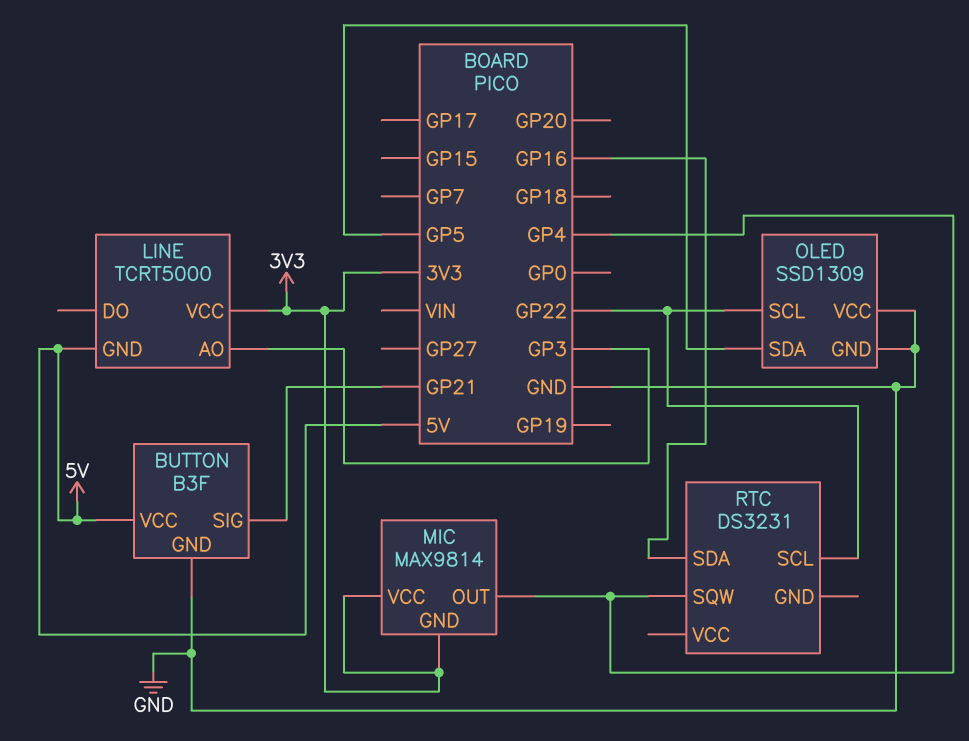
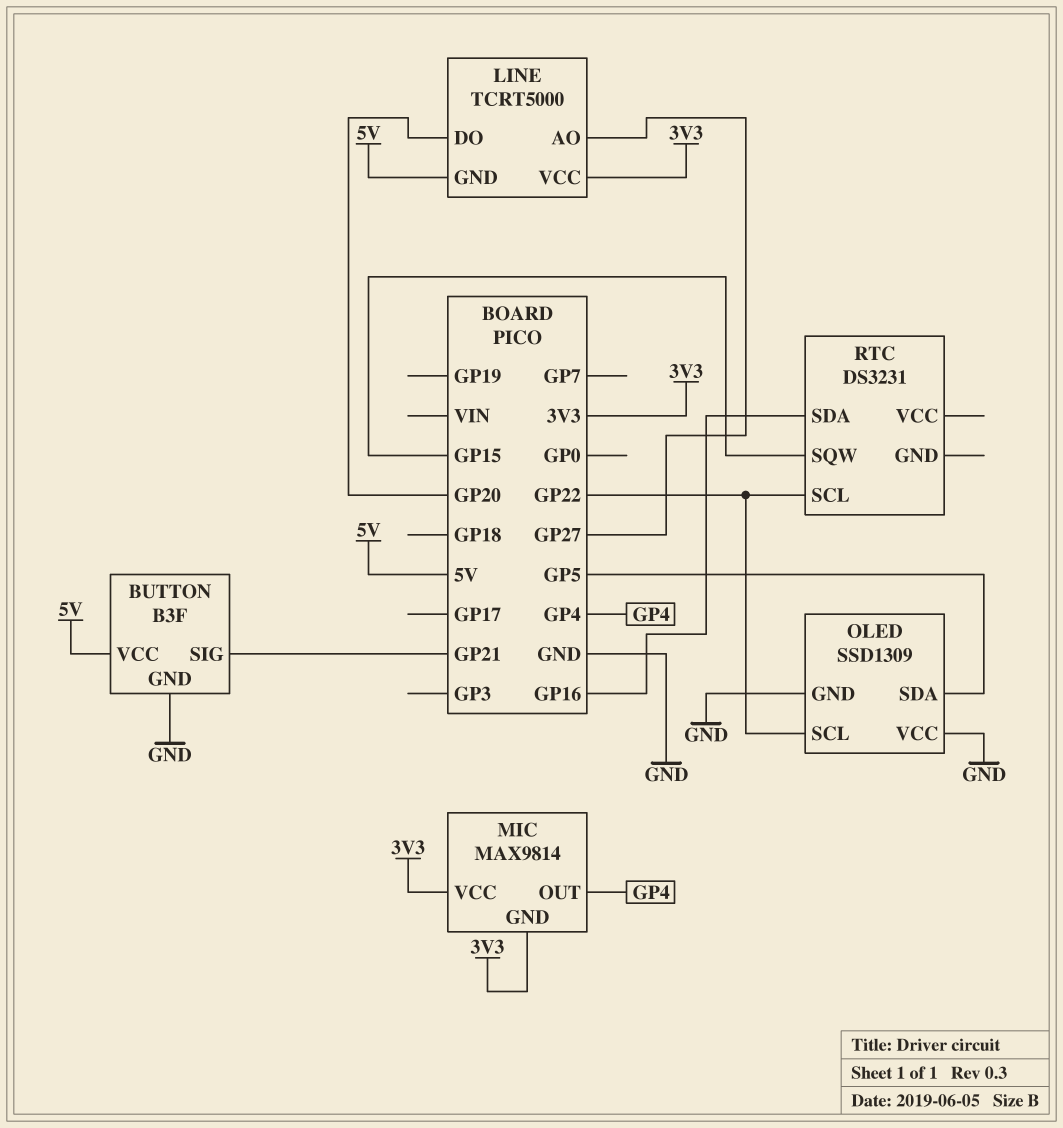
LINE pin AO: GP3 -> GP27
LINE pin DO: none -> GP20
RTC pin SQW: GP4 -> GP15

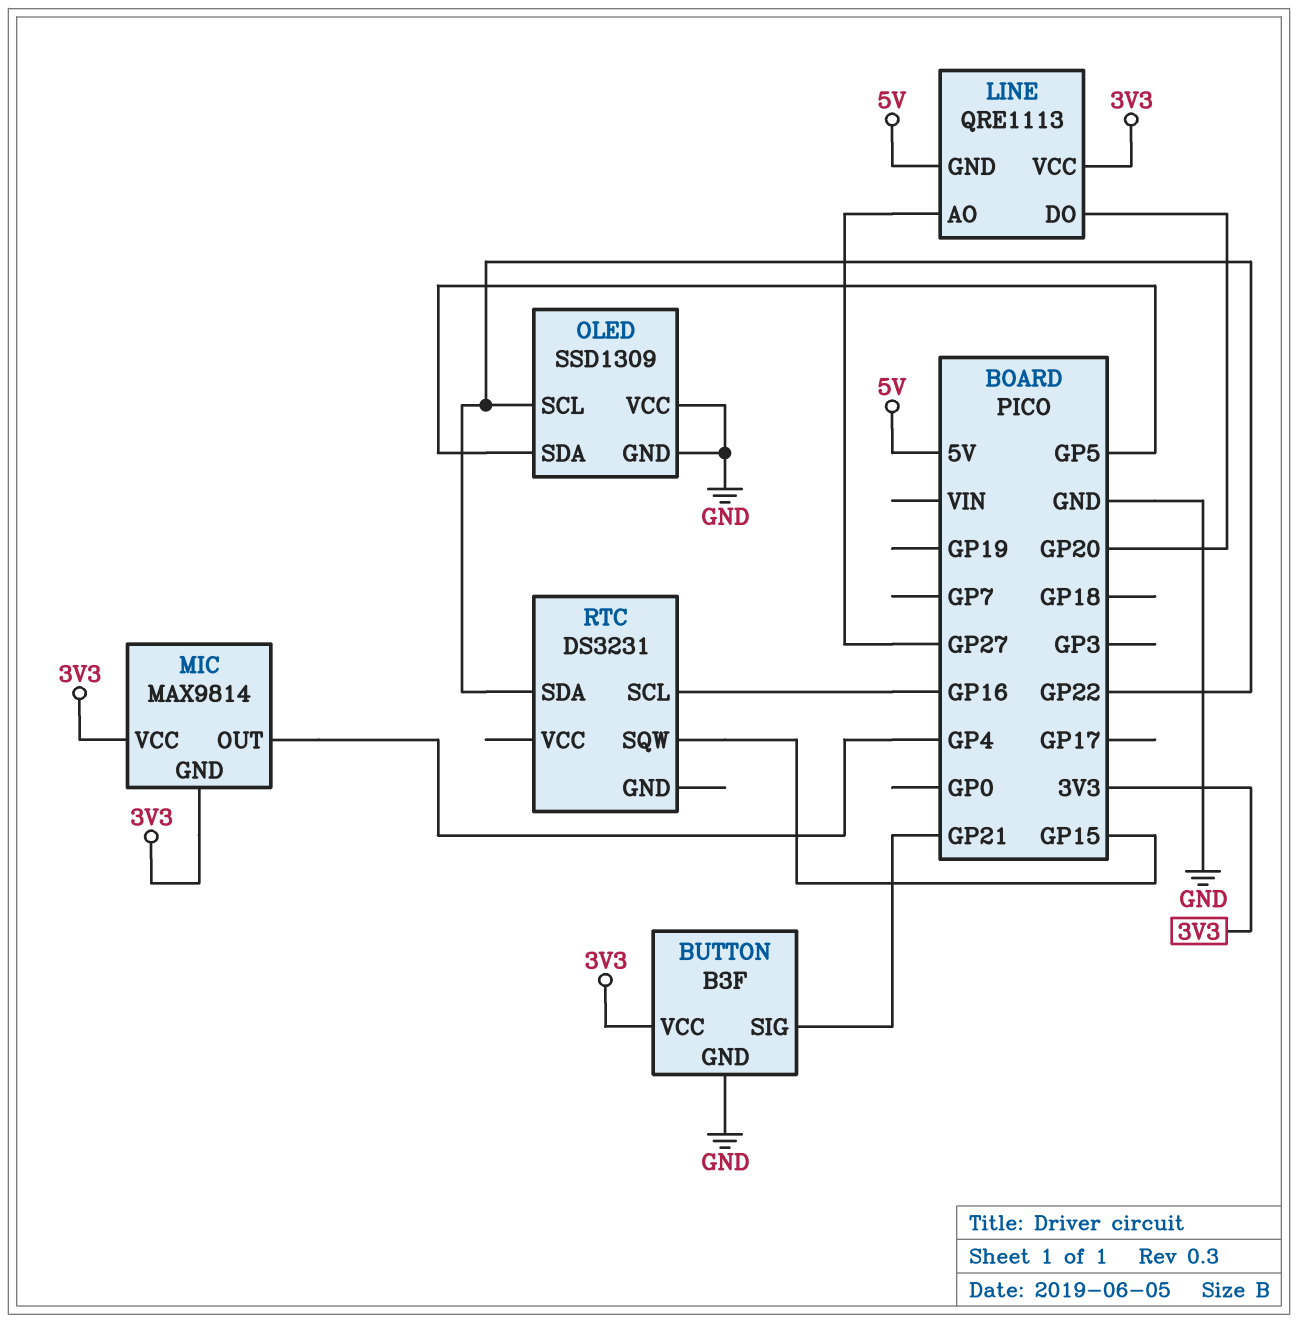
BUTTON pin VCC: 5V -> 3V3
LINE: TCRT5000 -> QRE1113
RTC pin SCL: GP22 -> GP16
RTC pin SDA: GP16 -> GP22

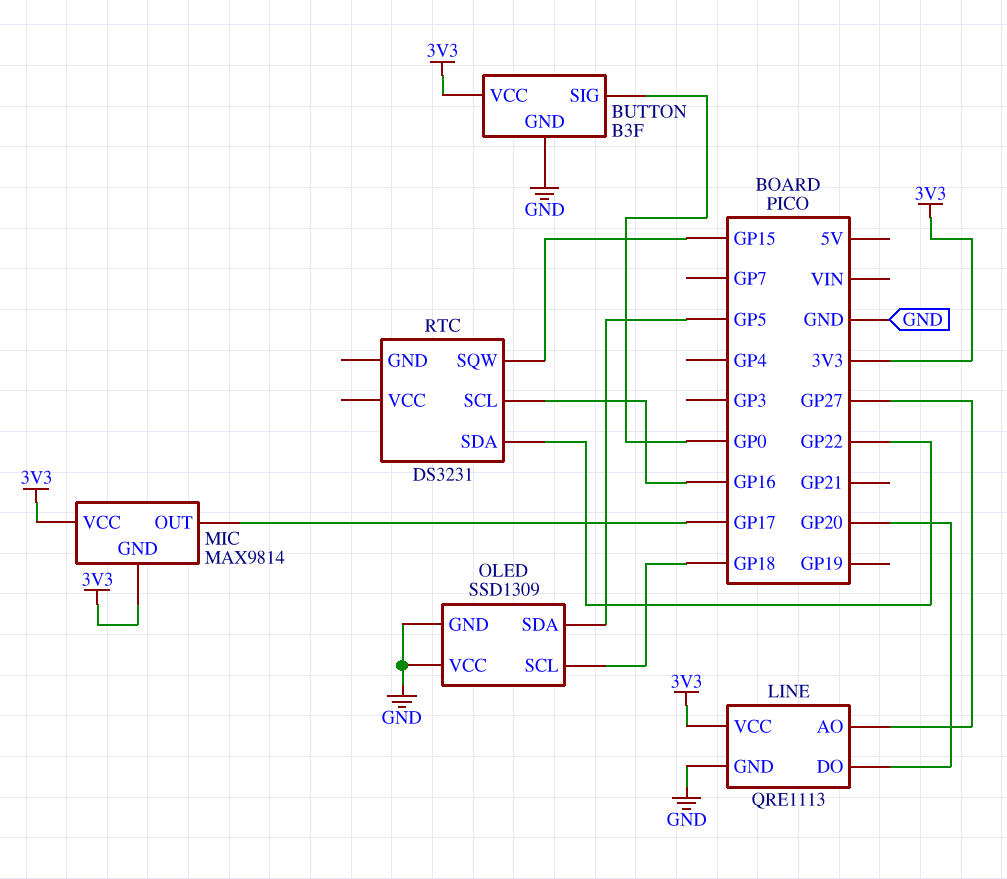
BUTTON pin SIG: GP21 -> GP0
LINE pin GND: 5V -> GND
MIC pin OUT: GP4 -> GP17
OLED pin SCL: GP22 -> GP18

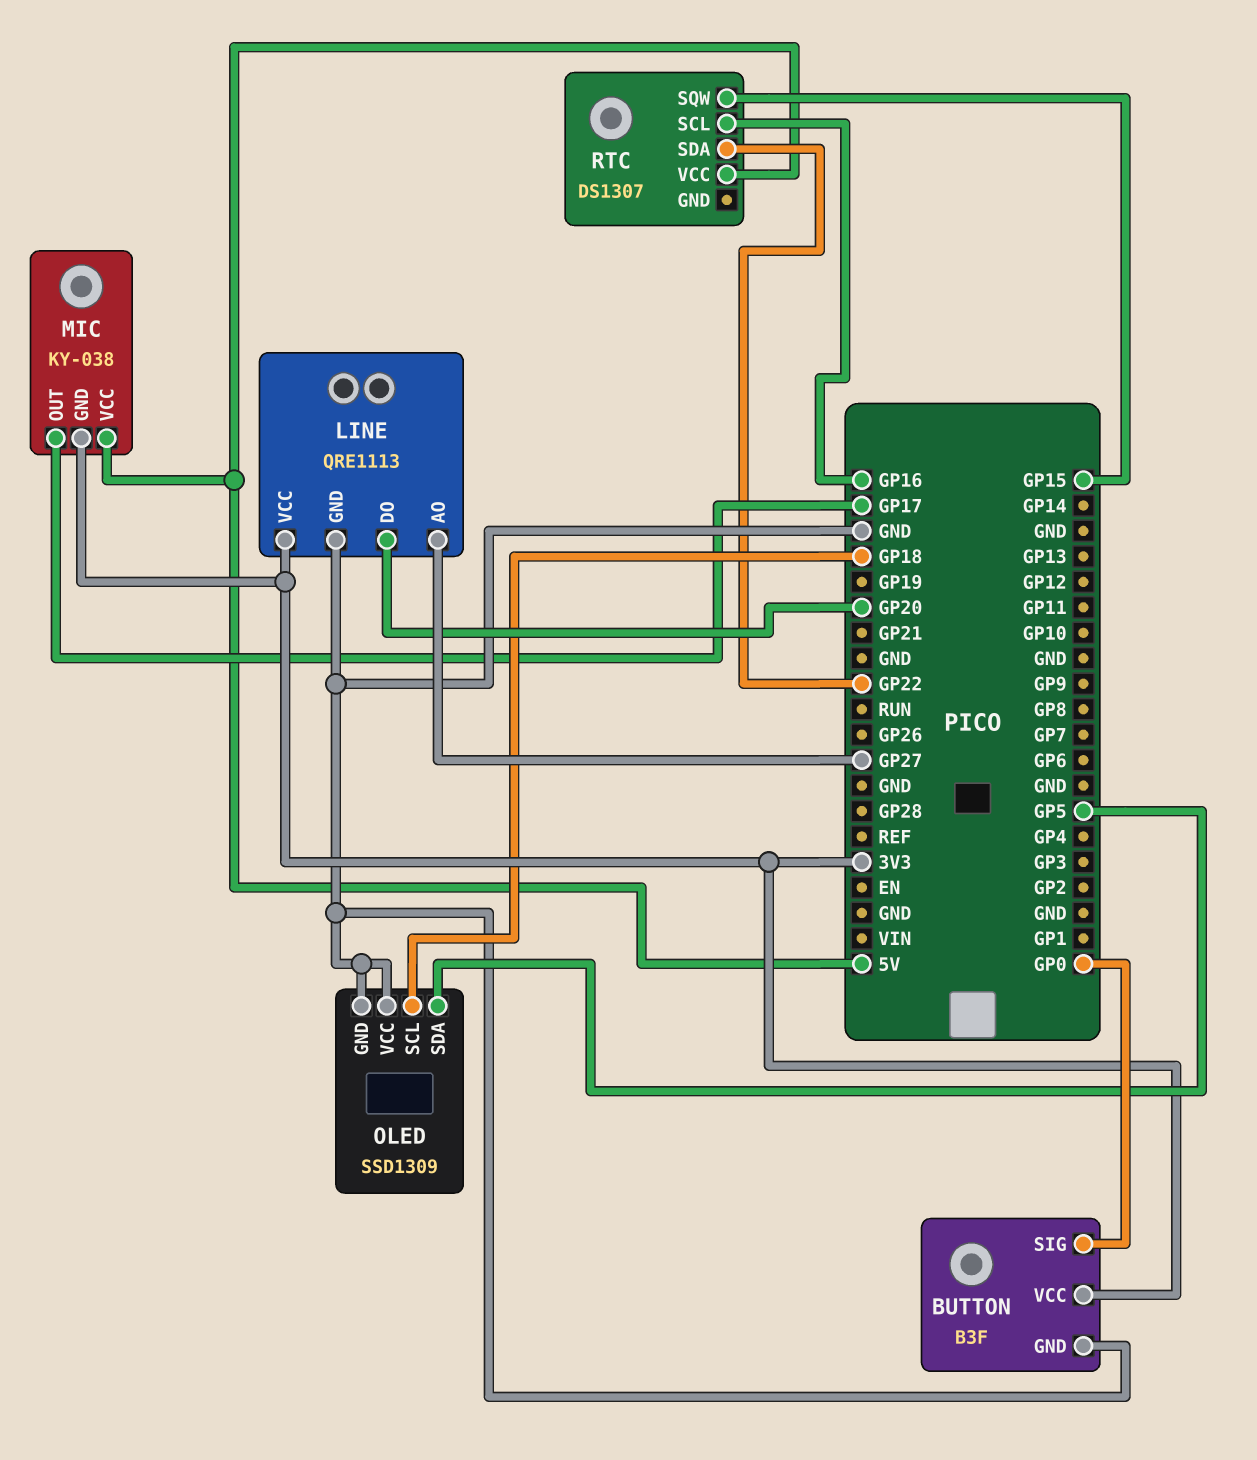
MIC: MAX9814 -> KY-038
MIC pin VCC: 3V3 -> 5V
RTC: DS3231 -> DS1307
RTC pin VCC: none -> 5V

